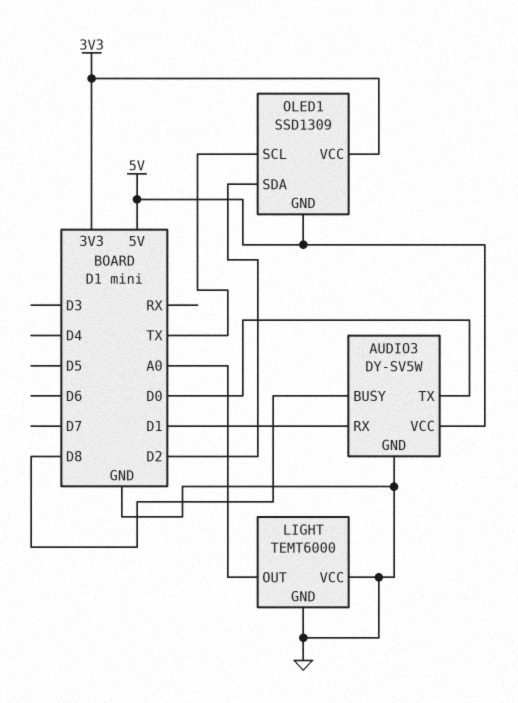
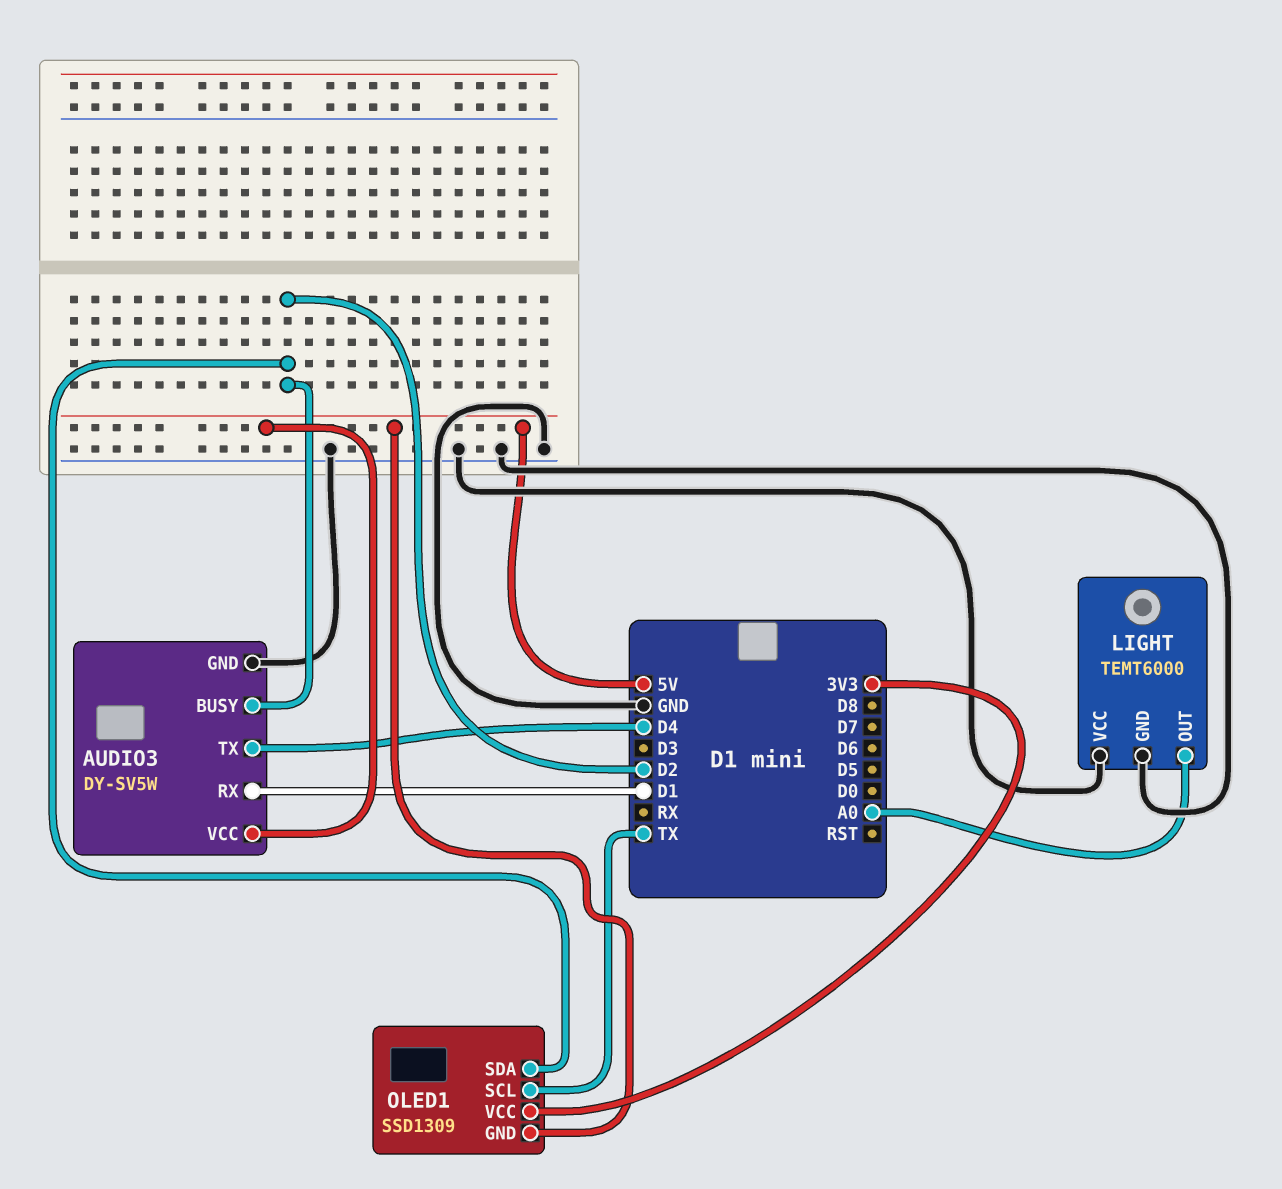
AUDIO3 pin BUSY: D8 -> D2
AUDIO3 pin TX: D0 -> D4

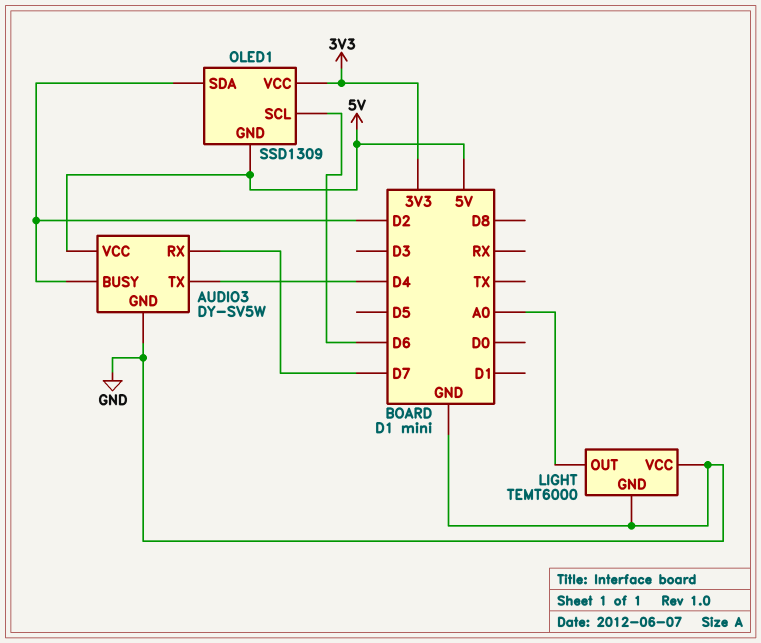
AUDIO3 pin RX: D1 -> D7
OLED1 pin SCL: TX -> D6

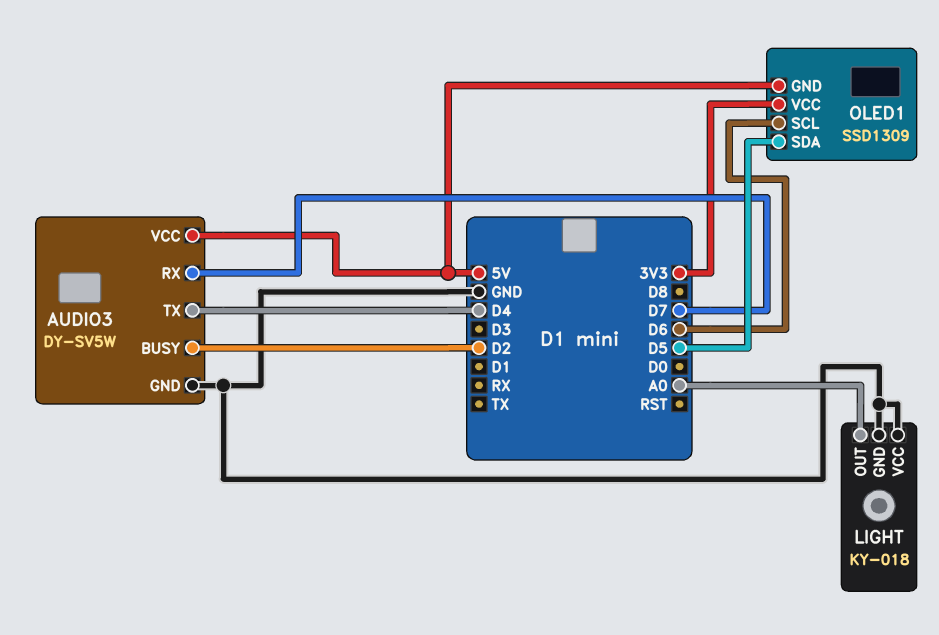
LIGHT: TEMT6000 -> KY-018
OLED1 pin SDA: D2 -> D5

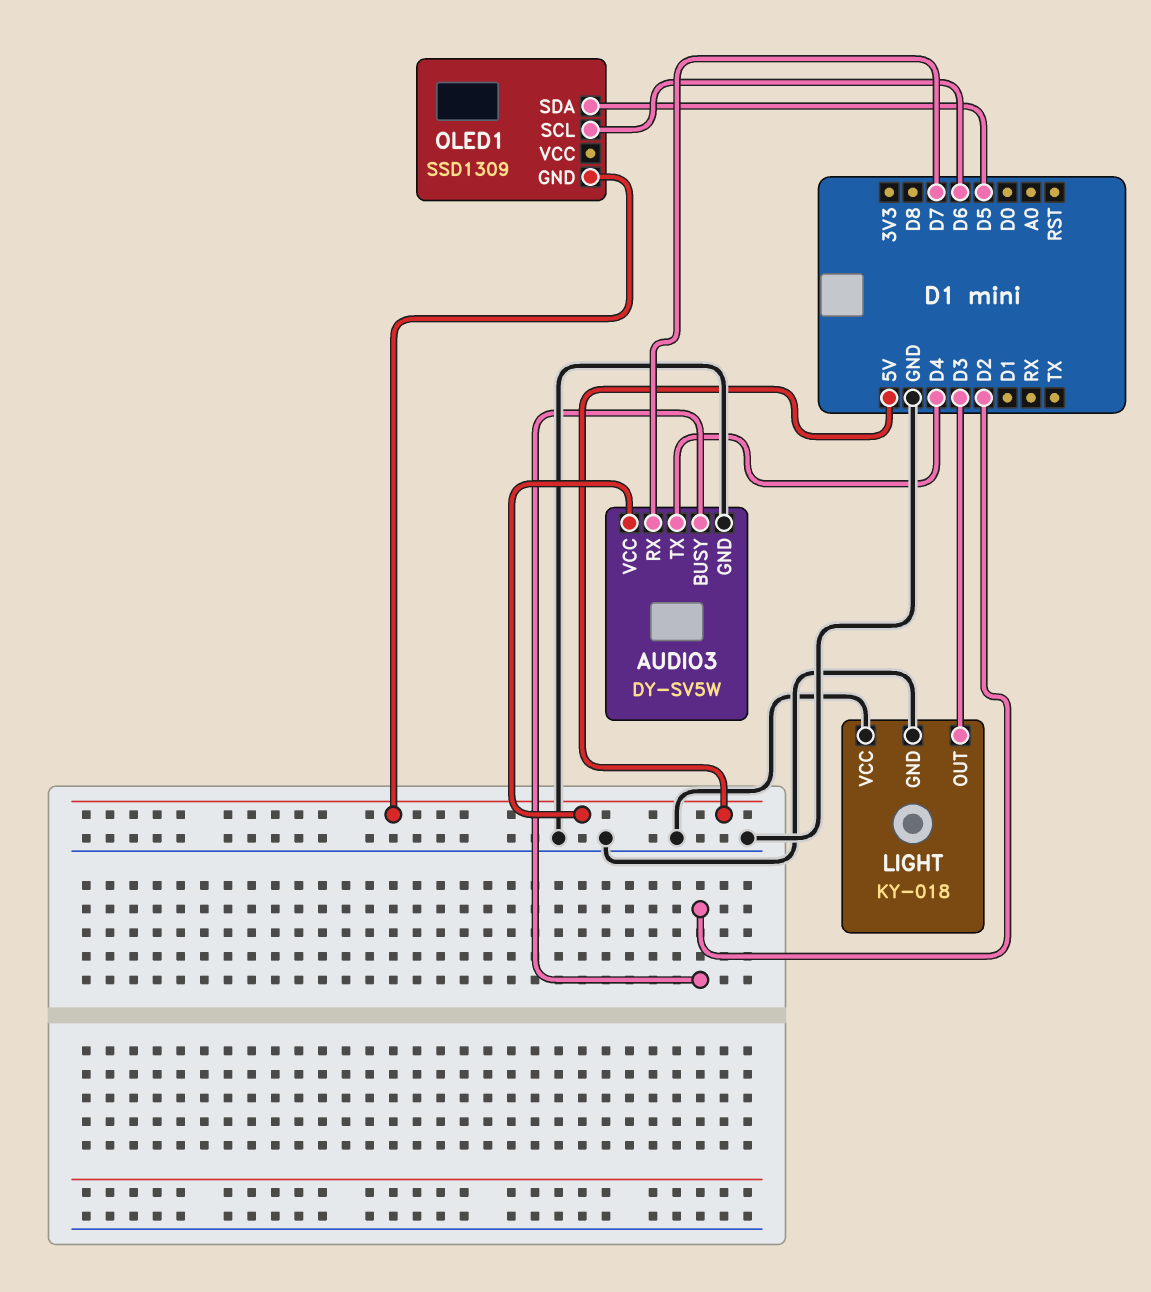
LIGHT pin OUT: A0 -> D3
OLED1 pin VCC: 3V3 -> none

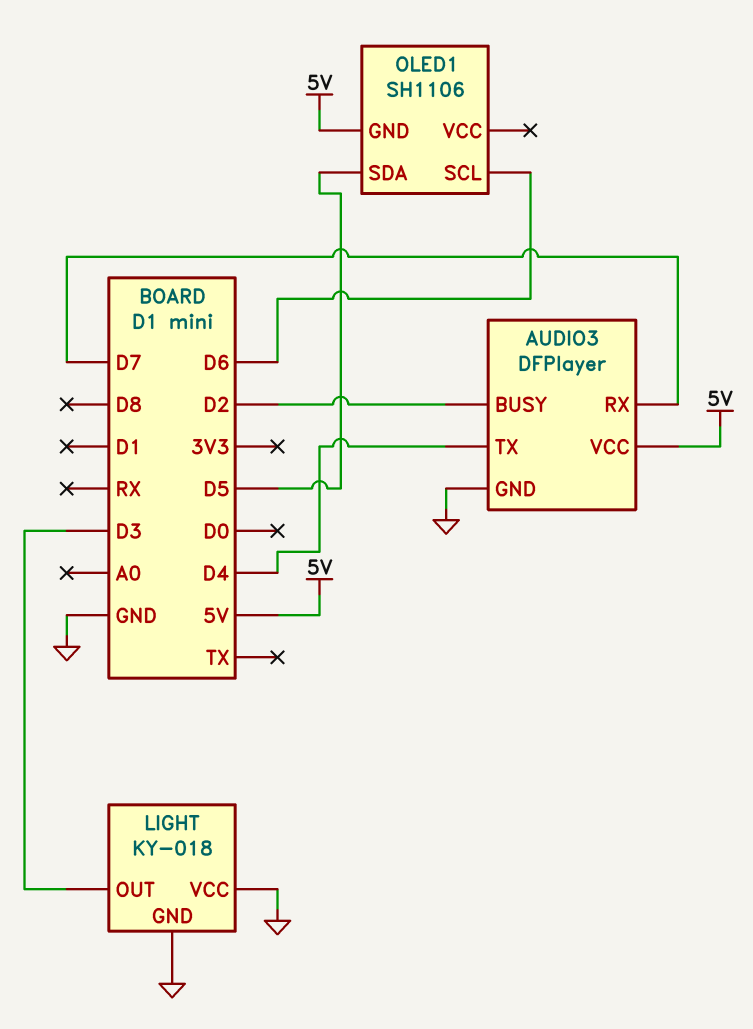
AUDIO3: DY-SV5W -> DFPlayer
OLED1: SSD1309 -> SH1106

